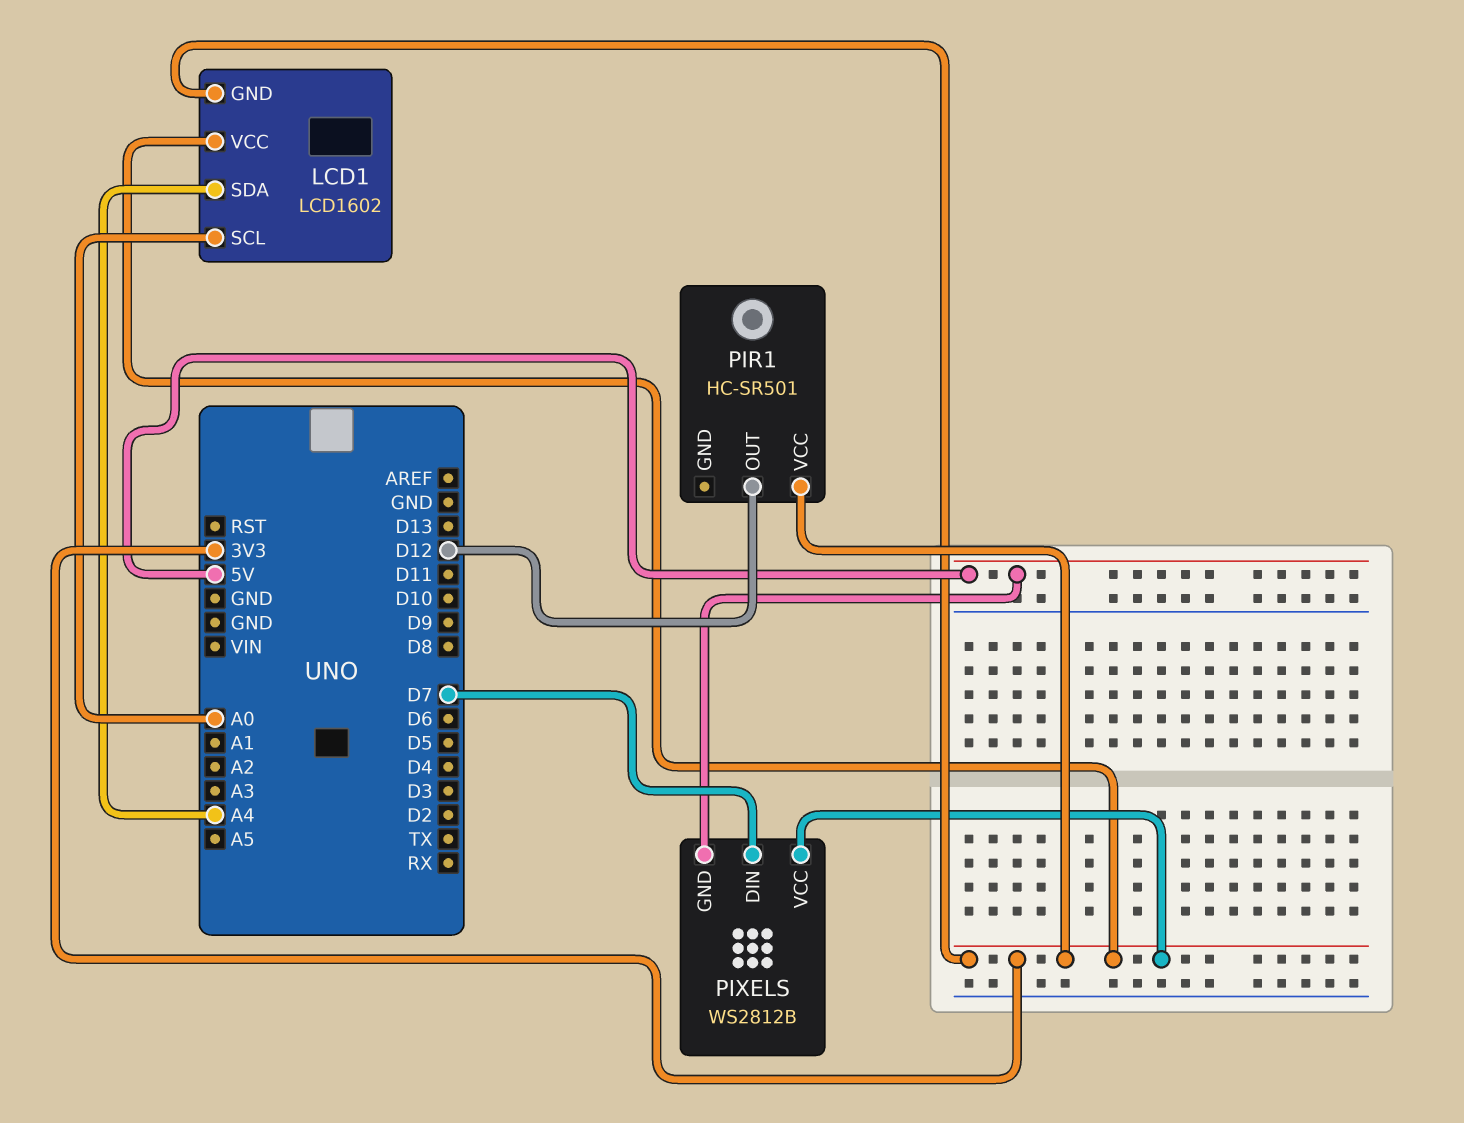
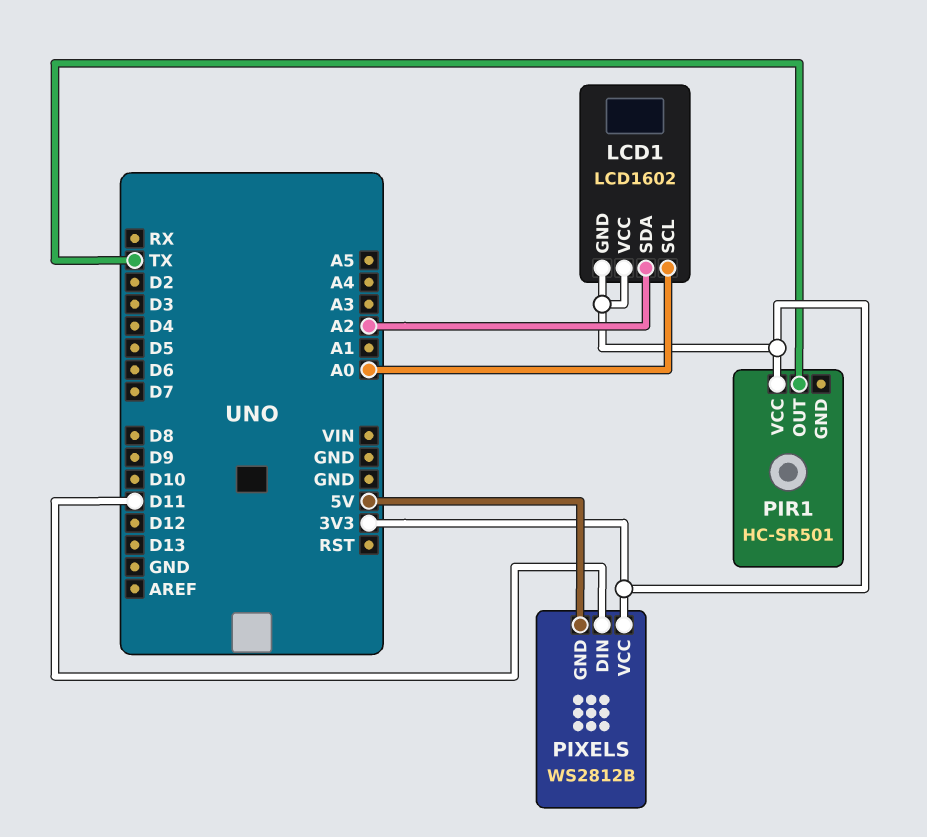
LCD1 pin SDA: A4 -> A2
PIR1 pin OUT: D12 -> TX
PIXELS pin DIN: D7 -> D11

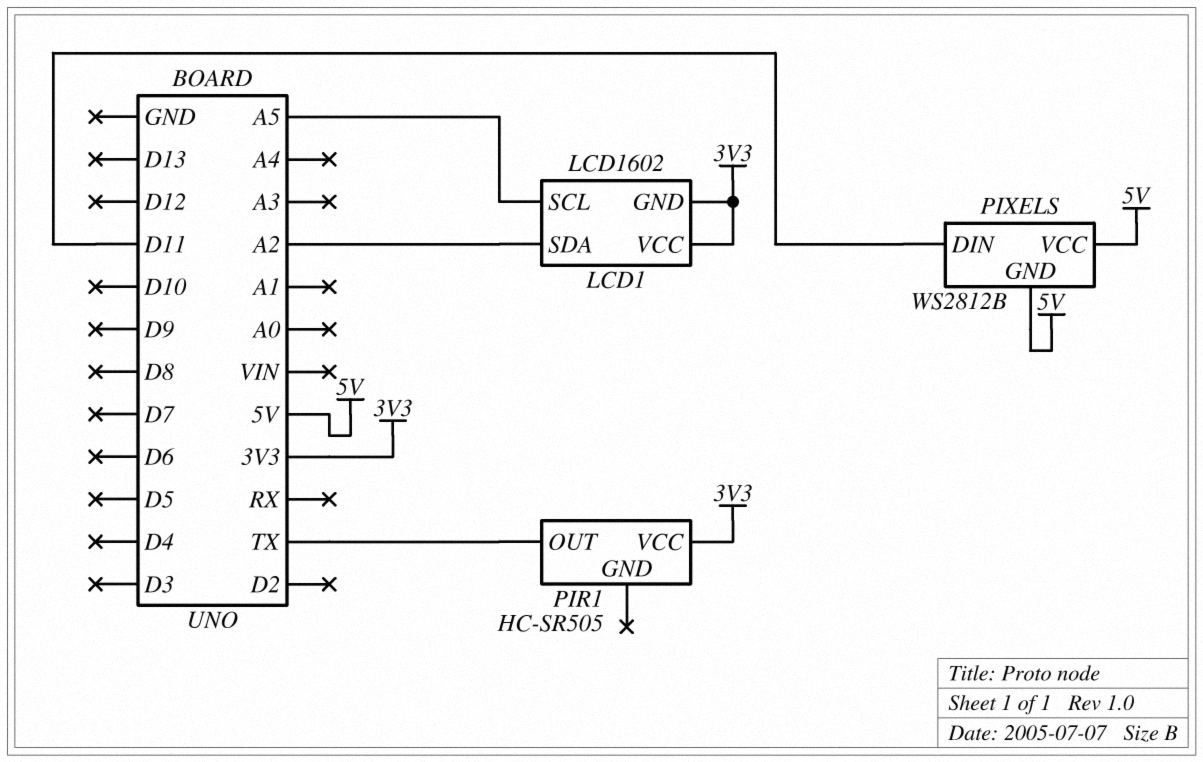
LCD1 pin SCL: A0 -> A5
PIR1: HC-SR501 -> HC-SR505
PIXELS pin VCC: 3V3 -> 5V

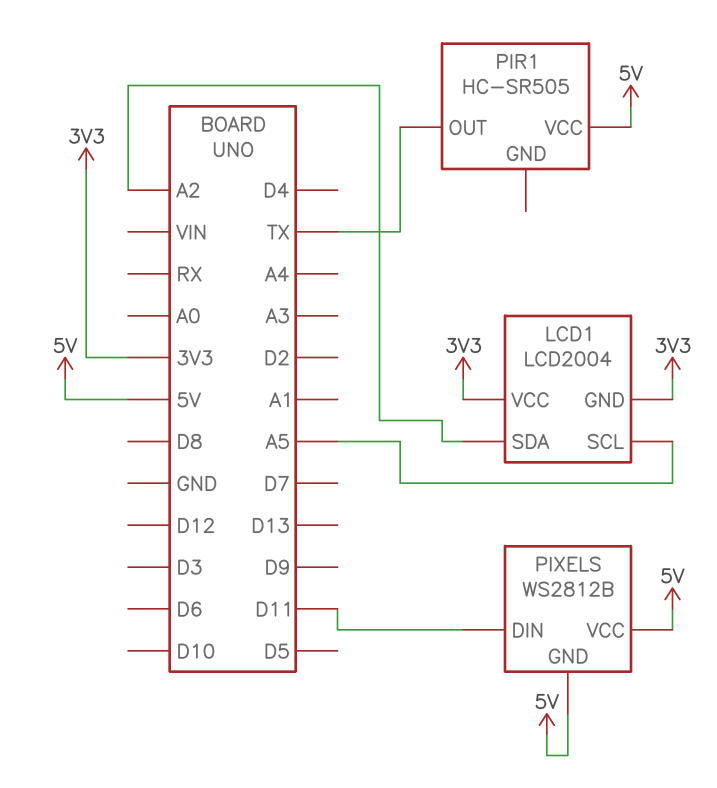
LCD1: LCD1602 -> LCD2004
PIR1 pin VCC: 3V3 -> 5V

